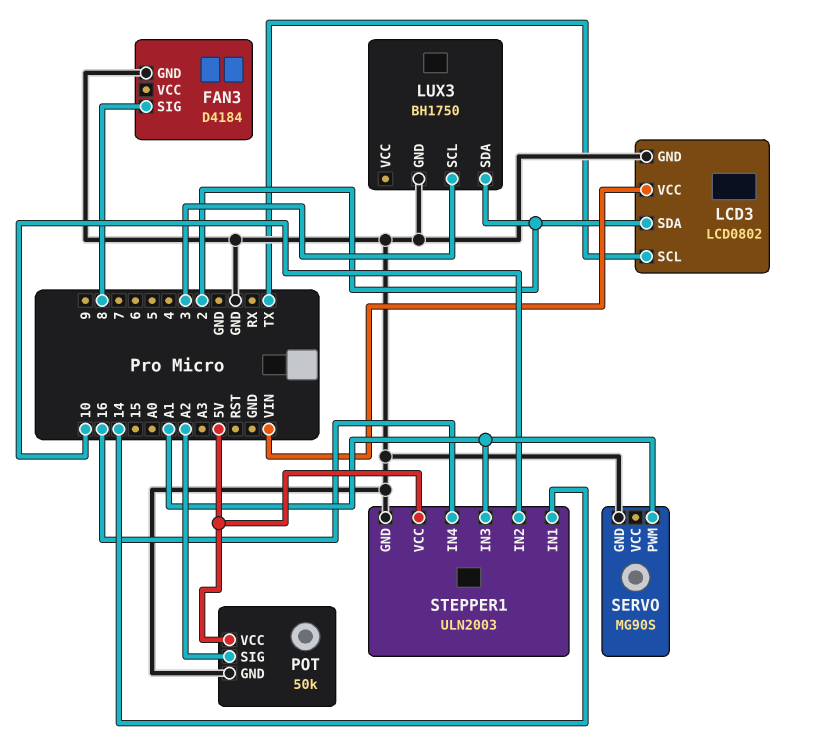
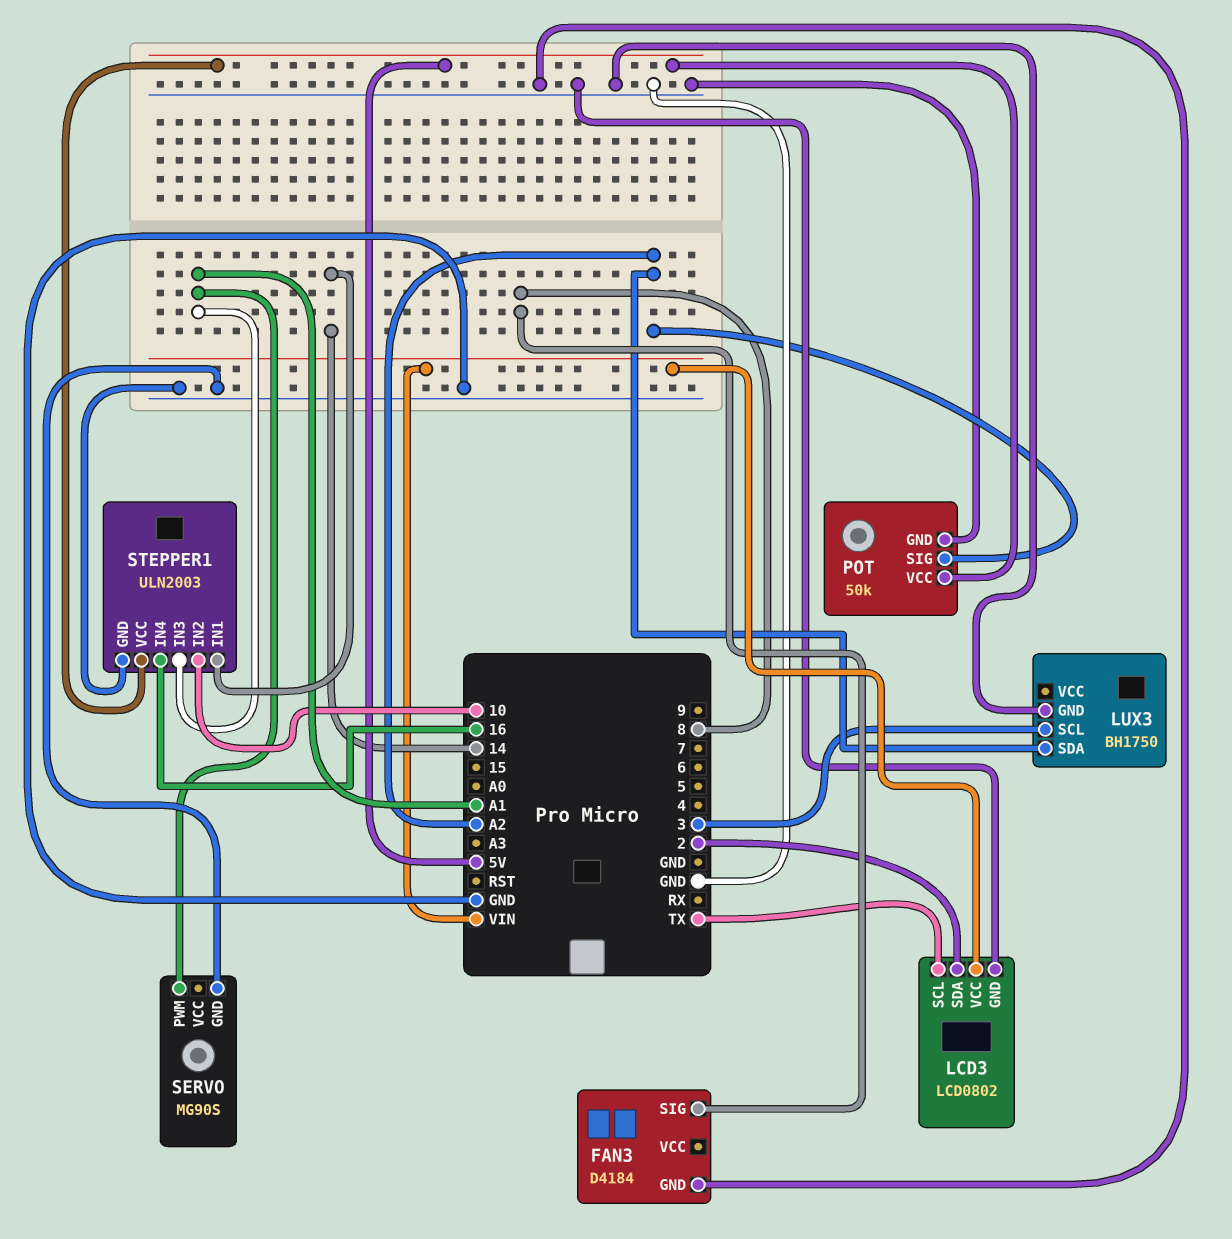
LUX3 pin SDA: 2 -> A2

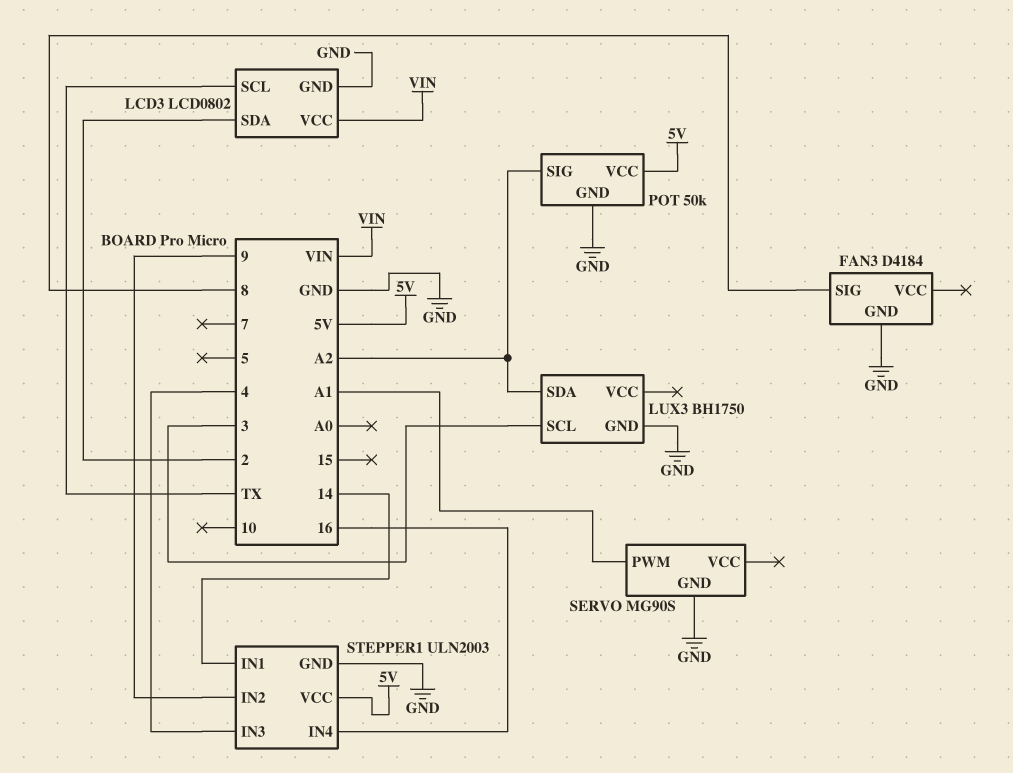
STEPPER1 pin IN2: 10 -> 9
STEPPER1 pin IN3: A1 -> 4

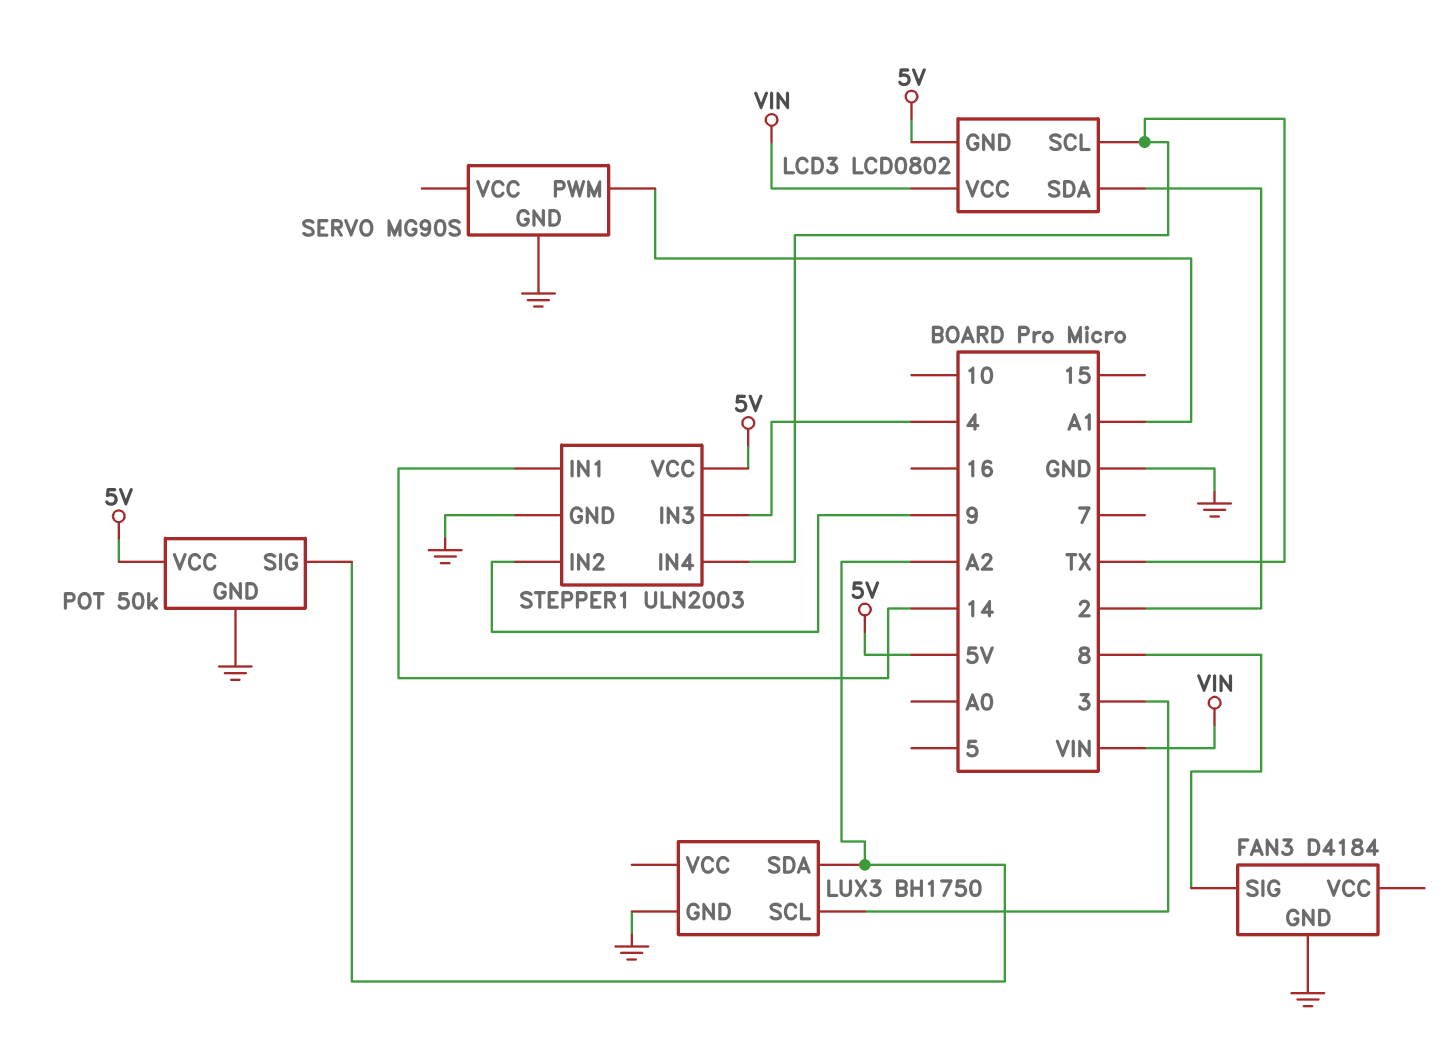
LCD3 pin GND: GND -> 5V
STEPPER1 pin IN4: 16 -> TX

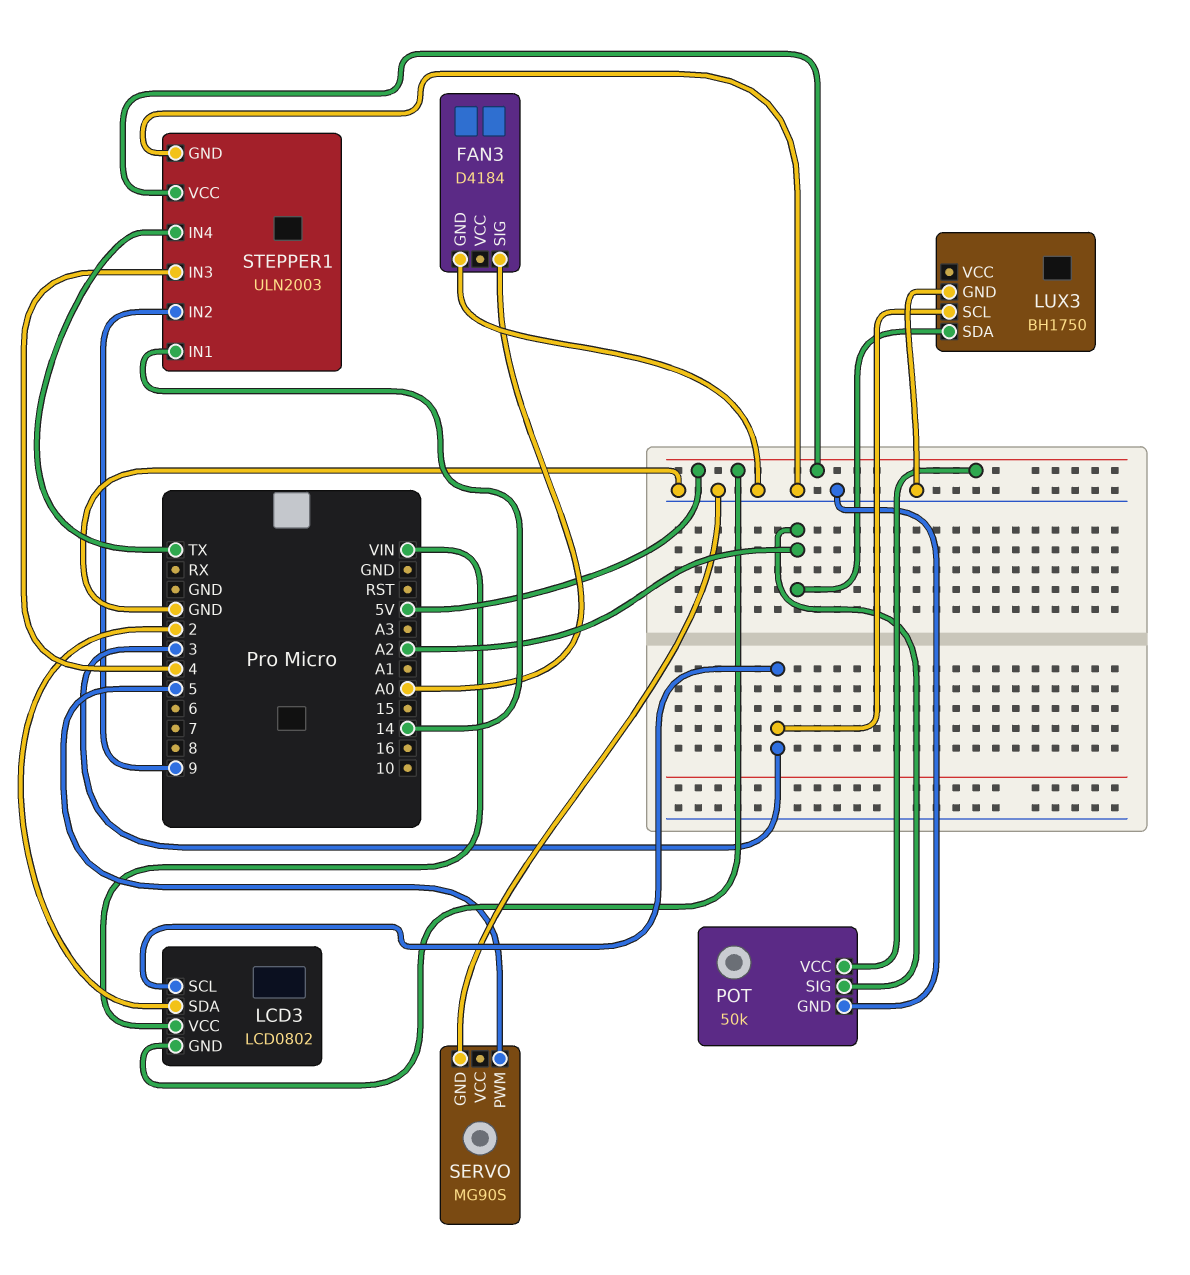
FAN3 pin SIG: 8 -> A0
LCD3 pin SCL: TX -> 3
SERVO pin PWM: A1 -> 5

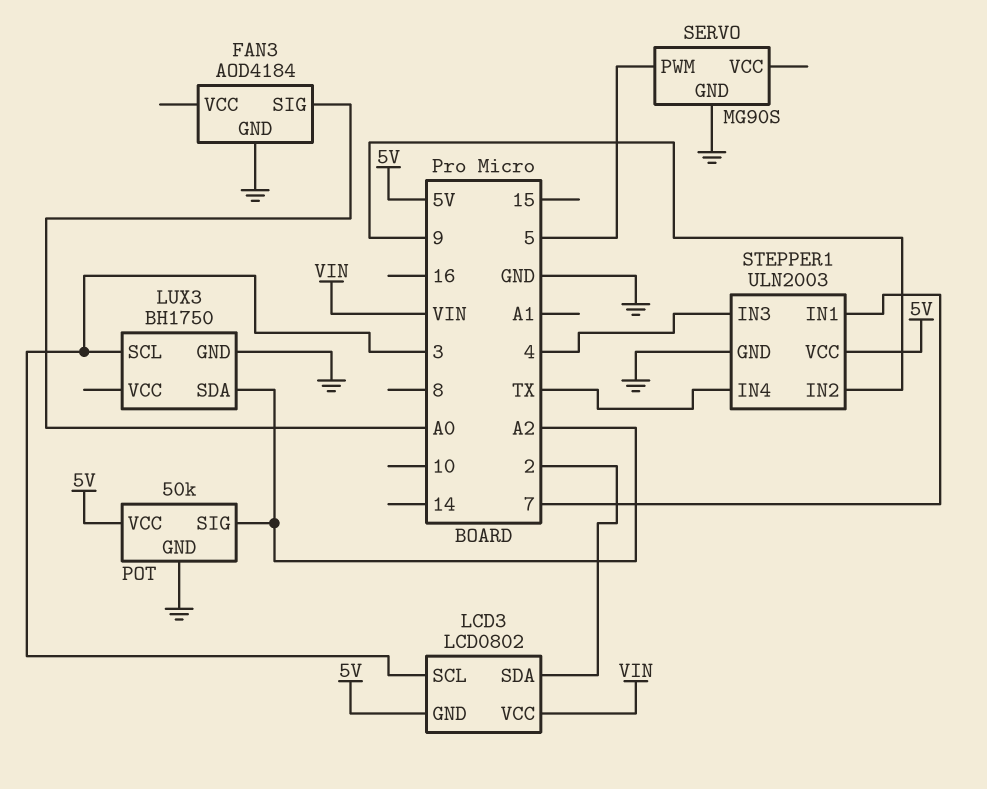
FAN3: D4184 -> AOD4184
STEPPER1 pin IN1: 14 -> 7

